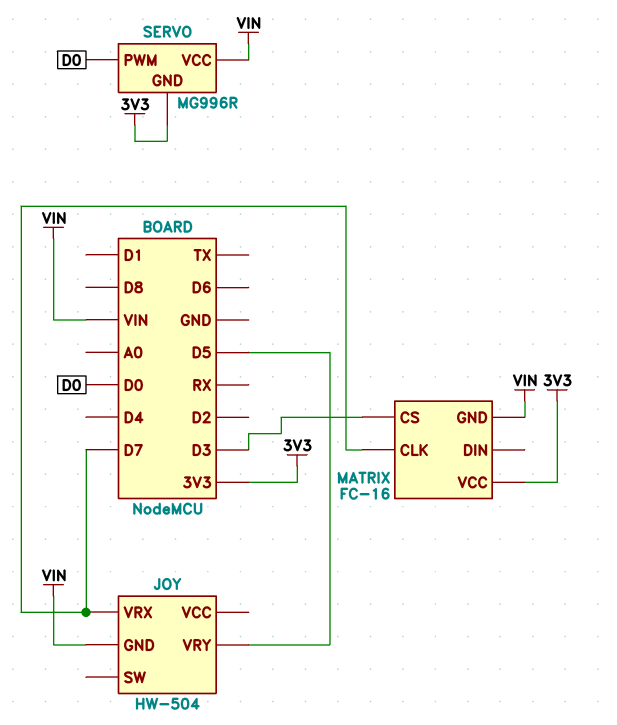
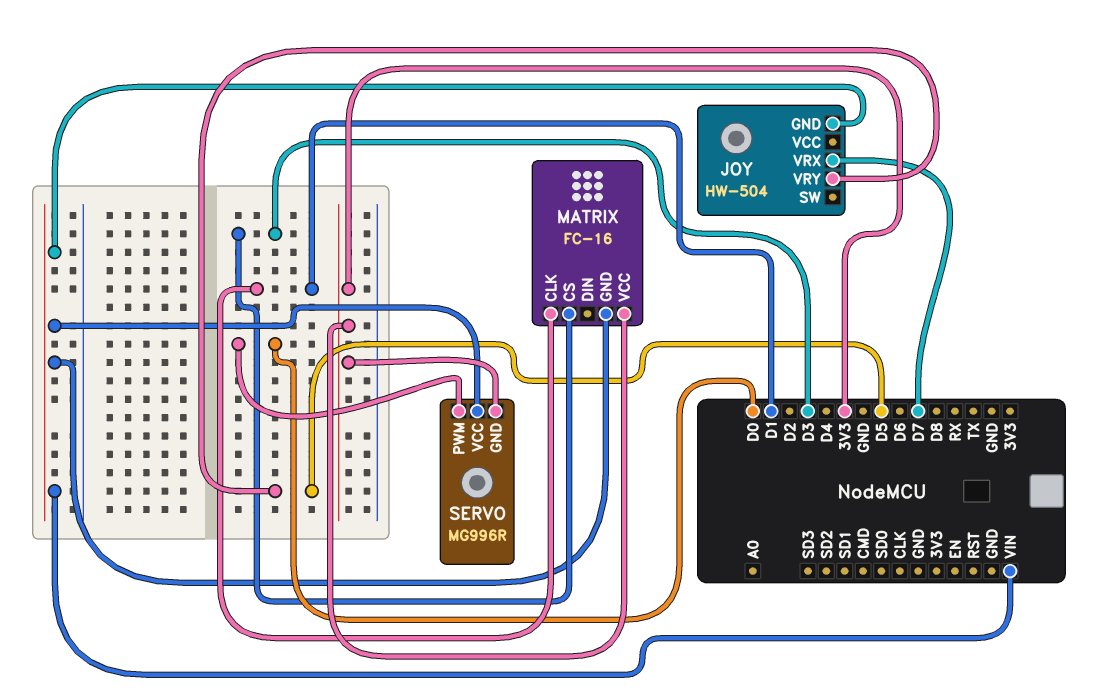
MATRIX pin CLK: D7 -> D1

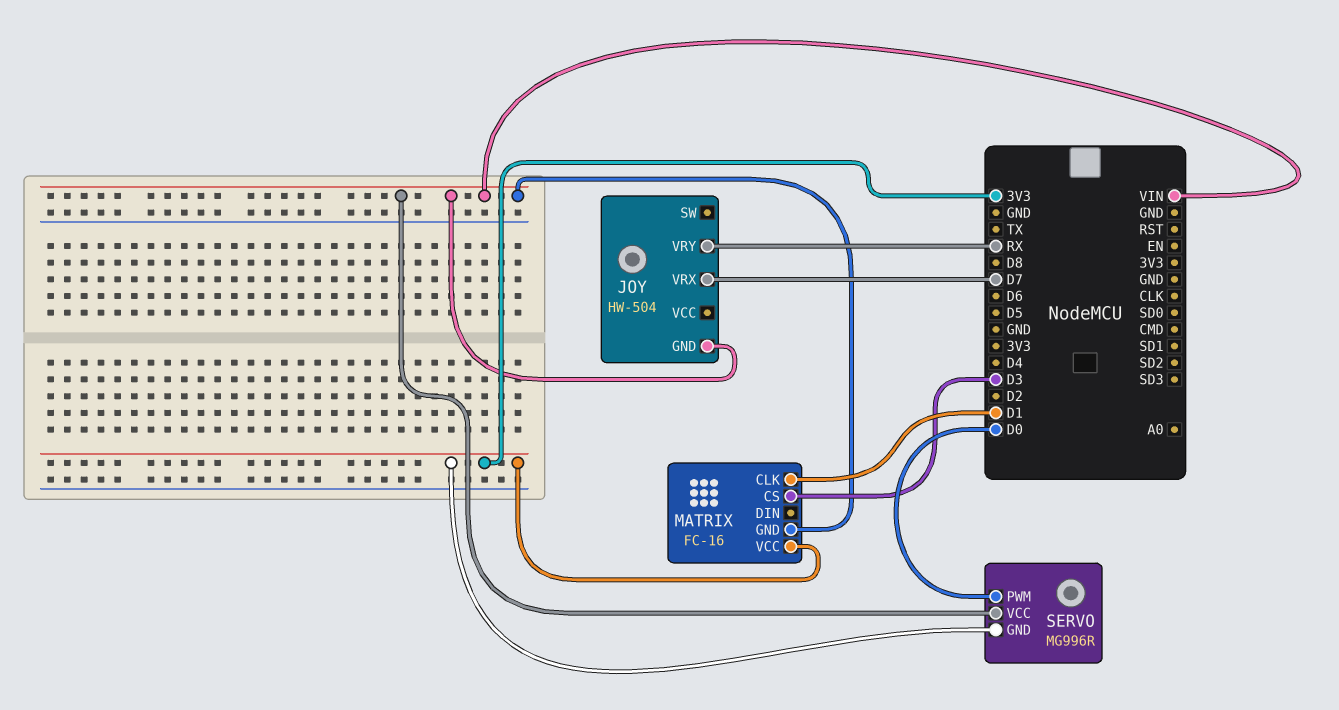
JOY pin VRY: D5 -> RX

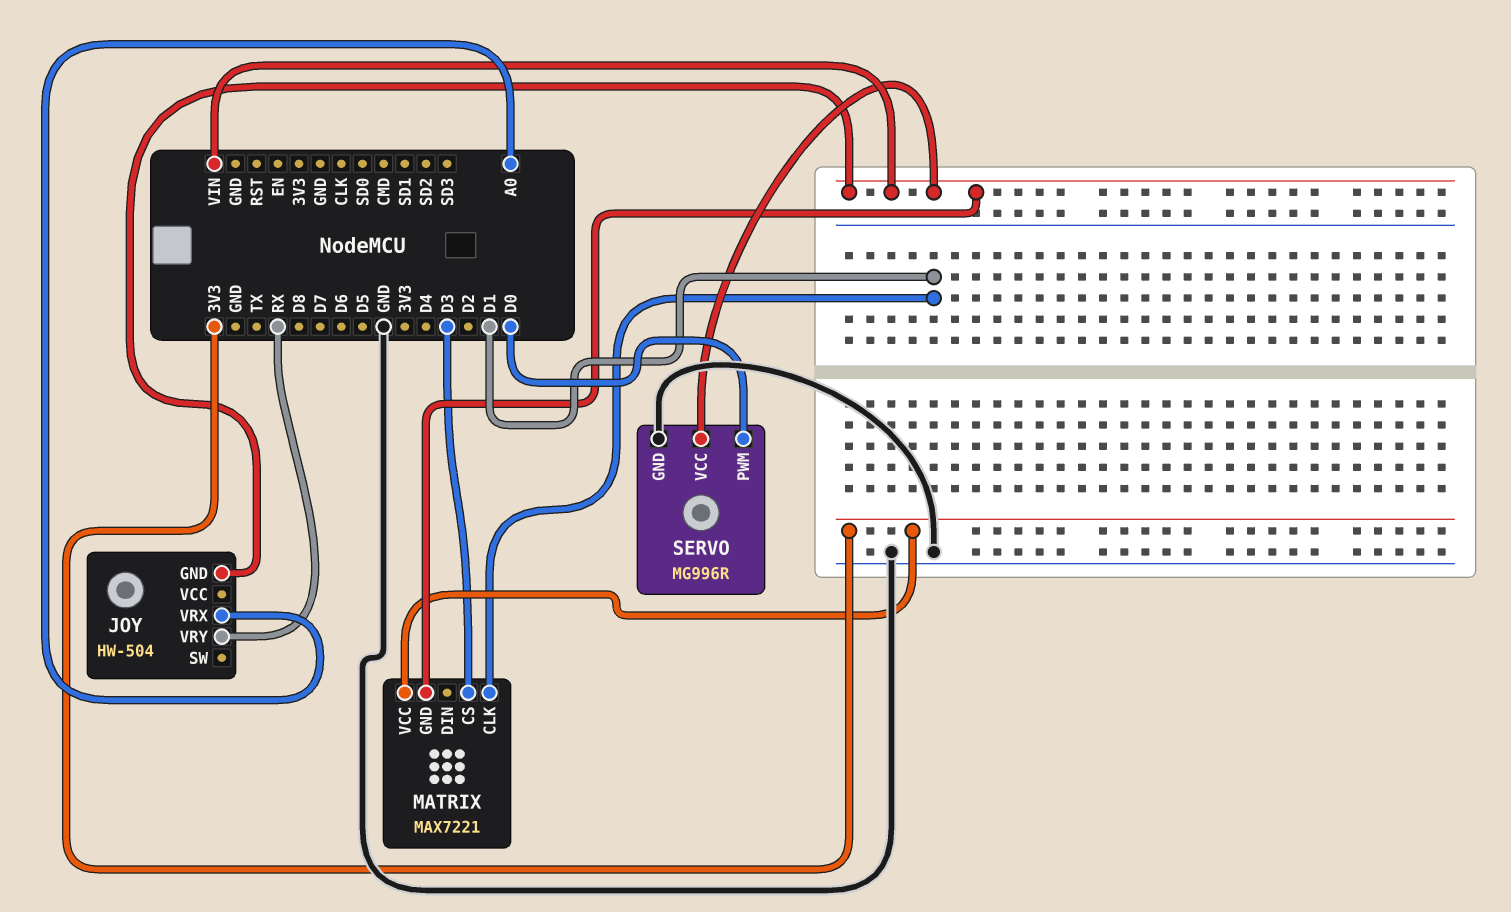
JOY pin VRX: D7 -> A0
MATRIX: FC-16 -> MAX7221
SERVO pin GND: 3V3 -> GND

